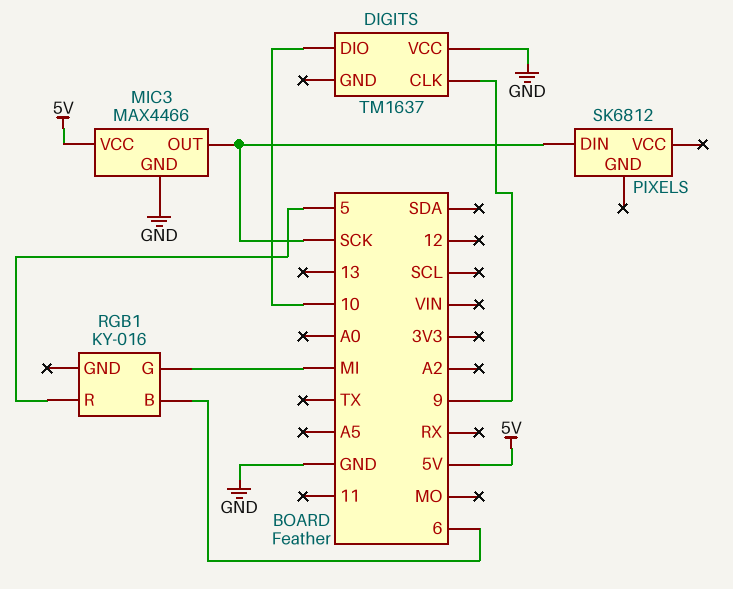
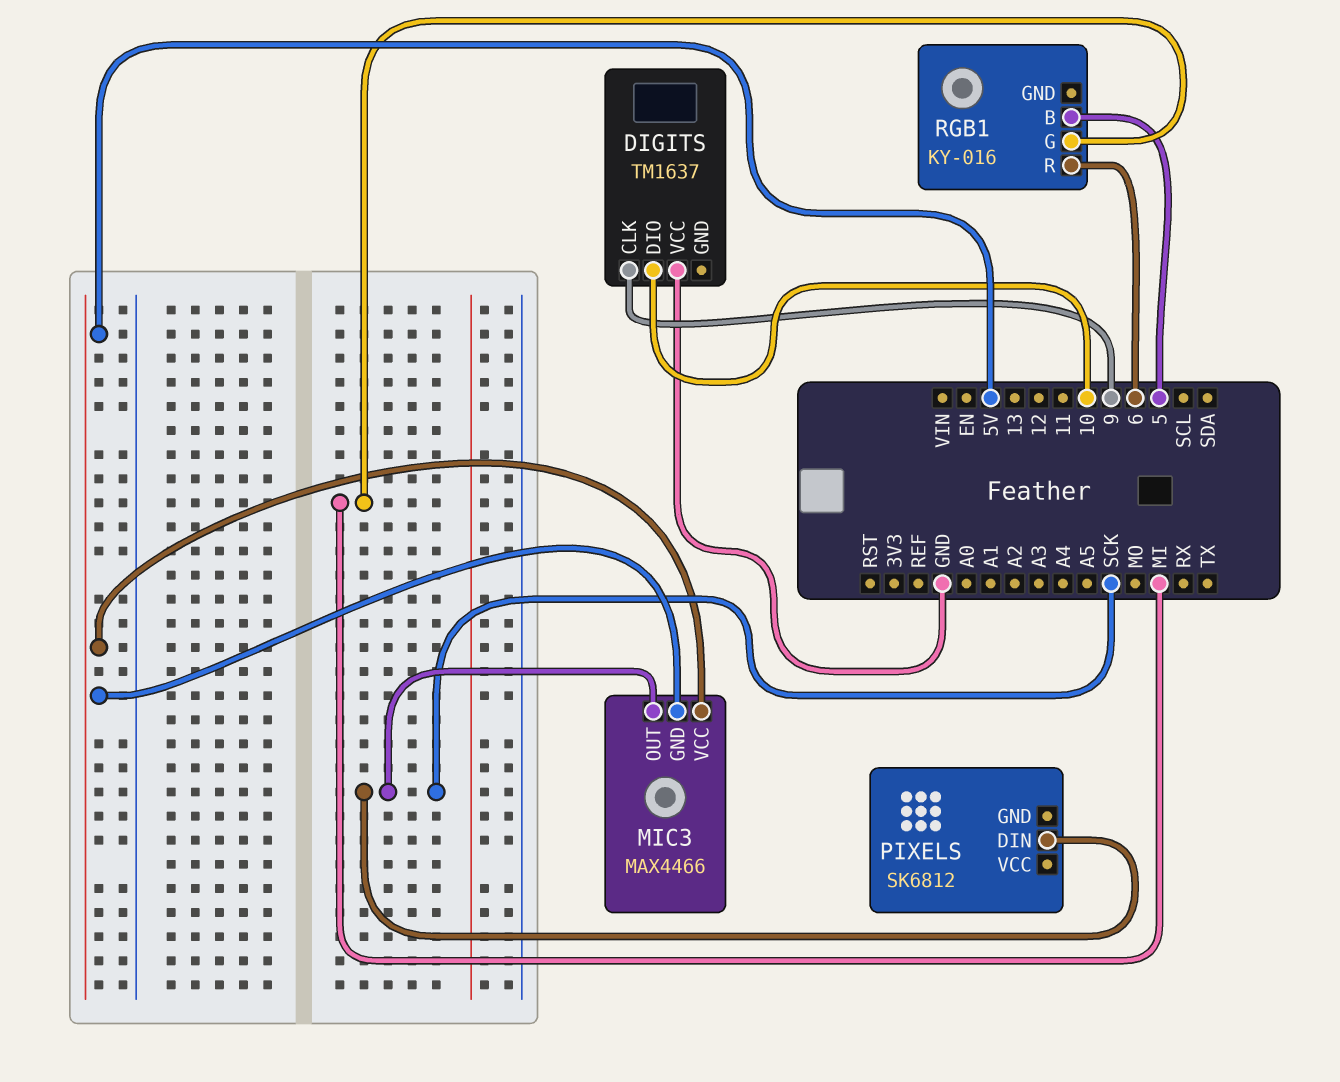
MIC3 pin GND: GND -> 5V
RGB1 pin B: 6 -> 5
RGB1 pin R: 5 -> 6

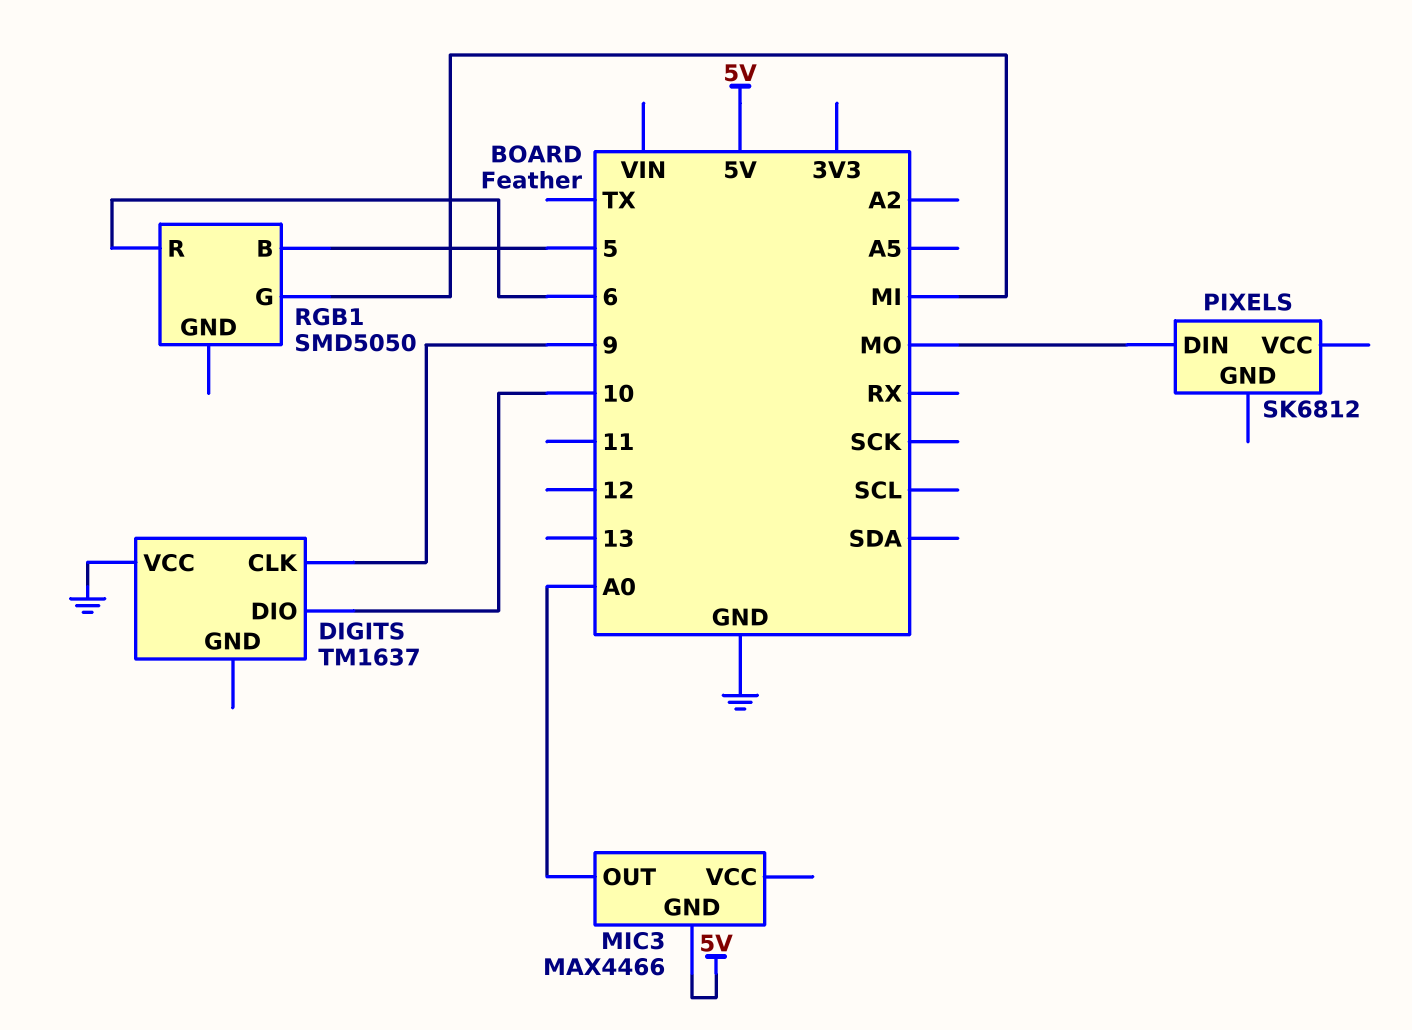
MIC3 pin OUT: SCK -> A0
MIC3 pin VCC: 5V -> none
PIXELS pin DIN: SCK -> MO
RGB1: KY-016 -> SMD5050

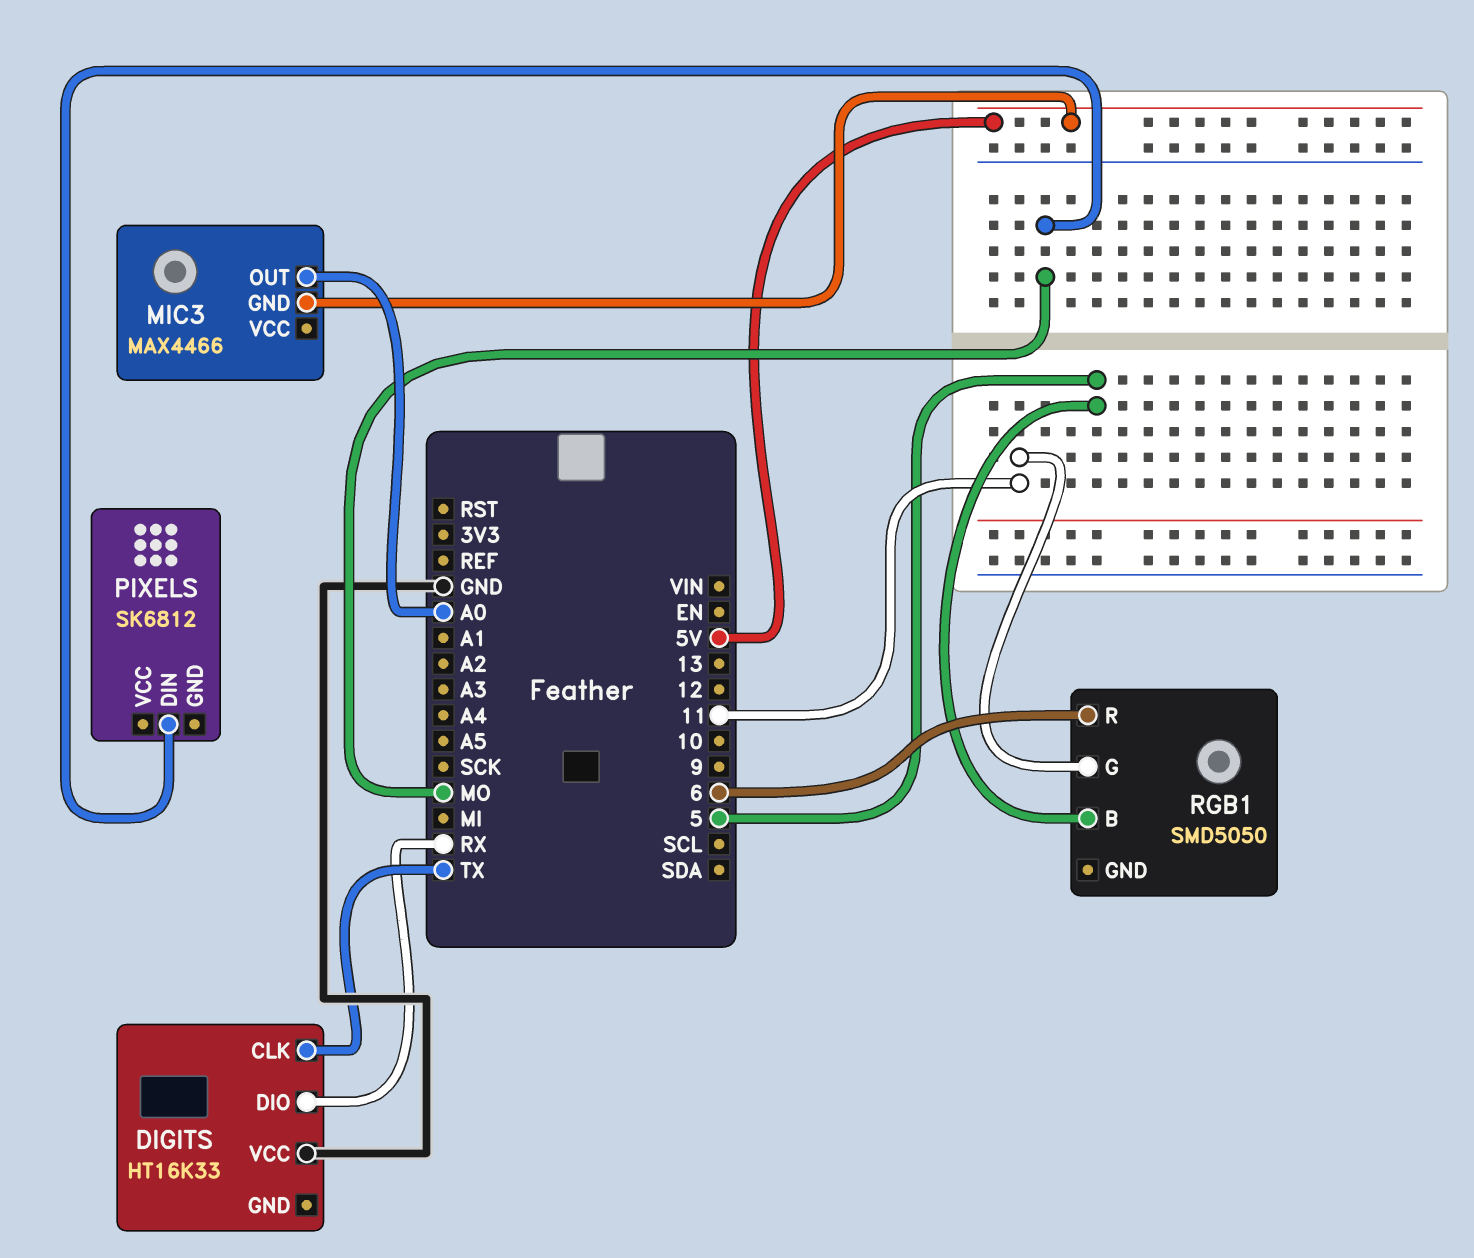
DIGITS: TM1637 -> HT16K33
DIGITS pin CLK: 9 -> TX
DIGITS pin DIO: 10 -> RX
RGB1 pin G: MI -> 11

